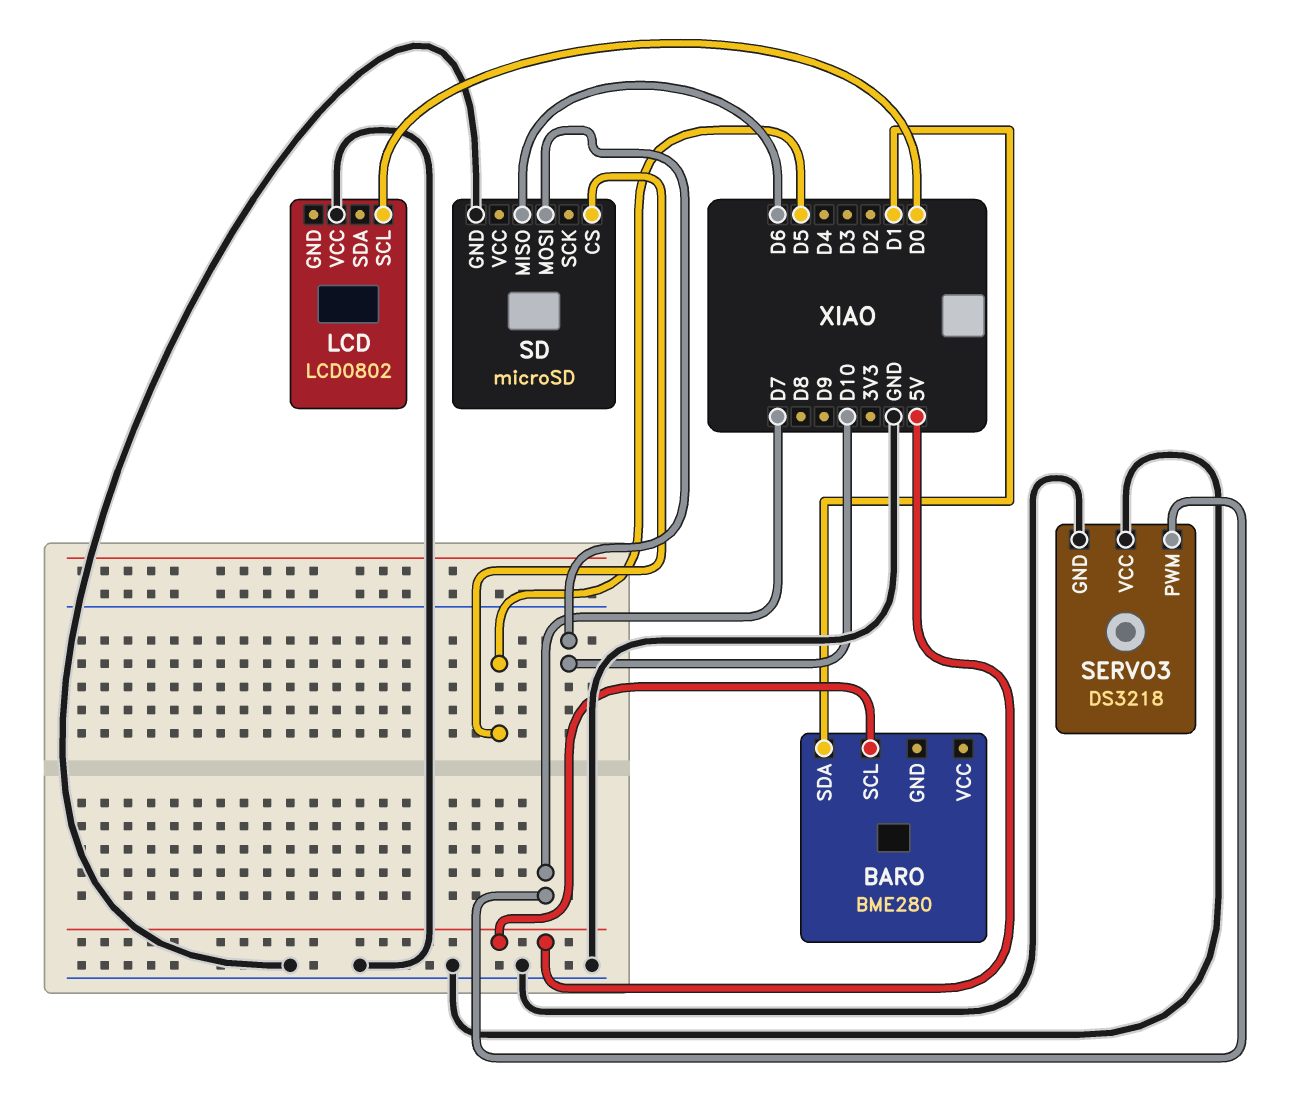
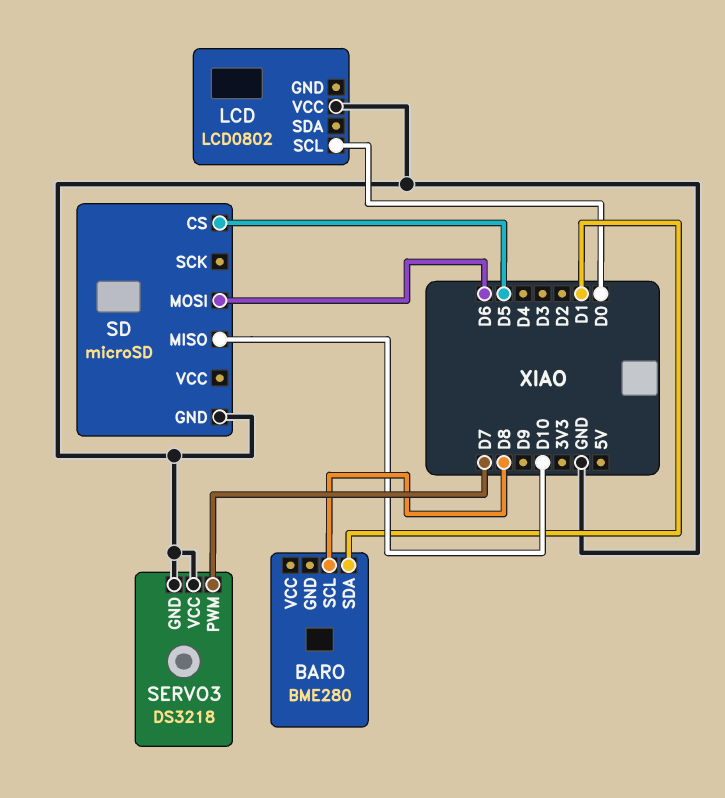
BARO pin SCL: 5V -> D8
SD pin MISO: D6 -> D10
SD pin MOSI: D10 -> D6

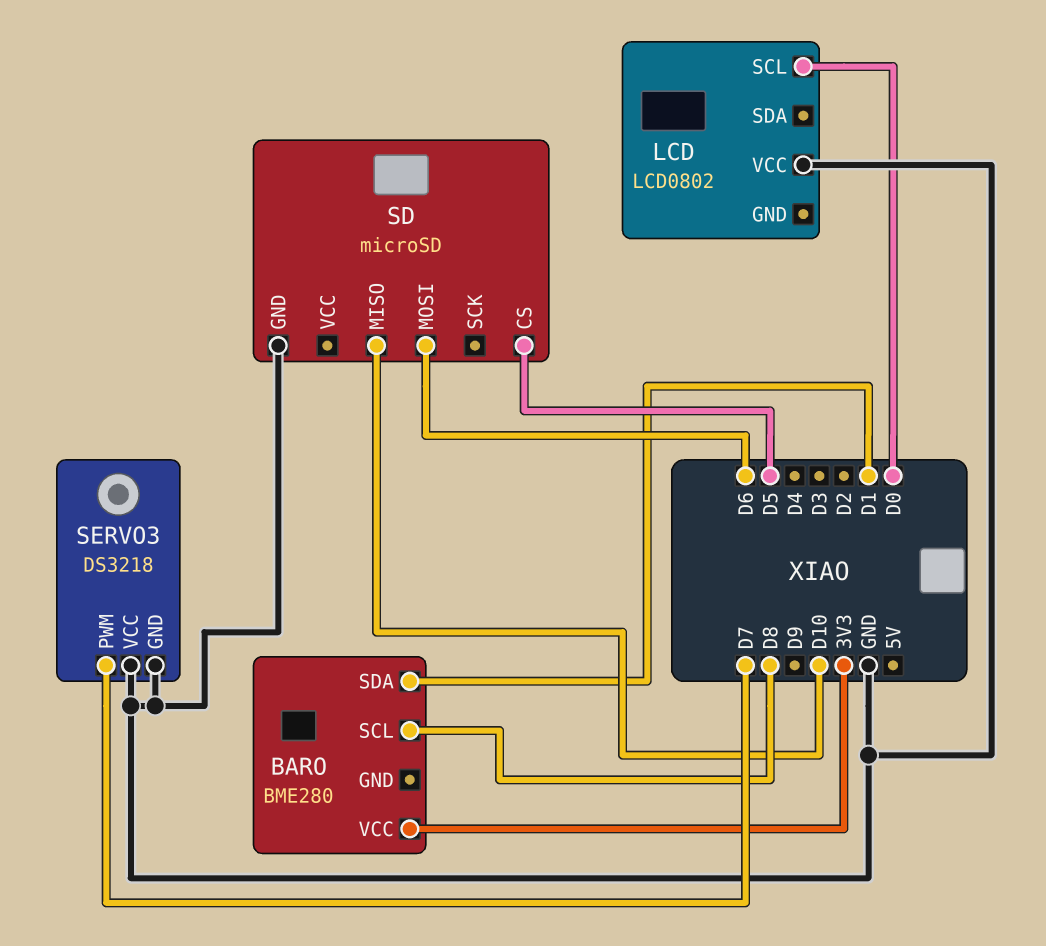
BARO pin VCC: none -> 3V3

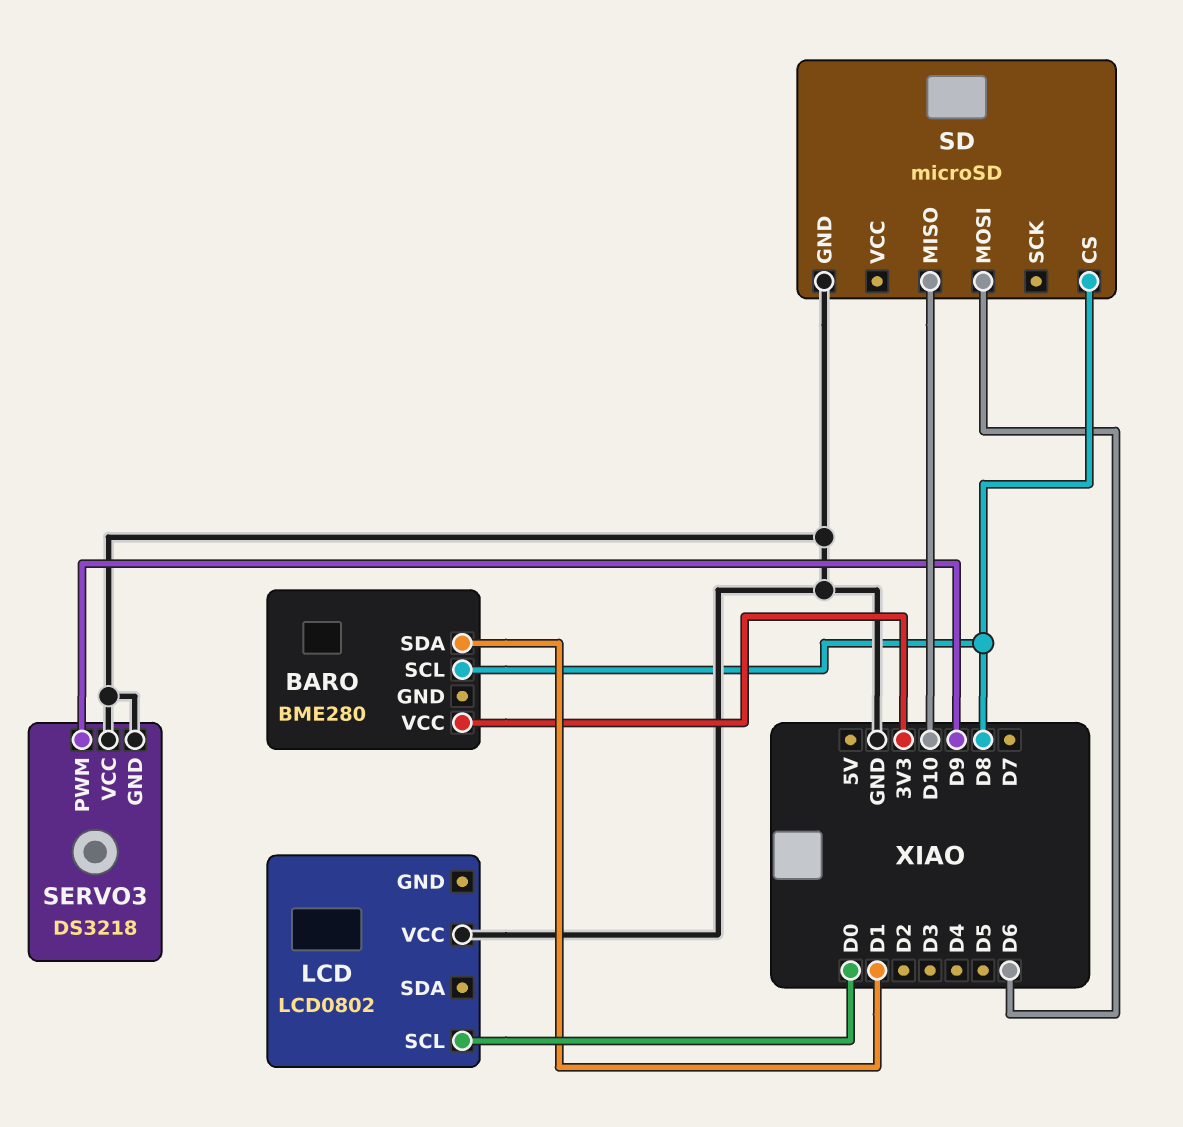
SD pin CS: D5 -> D8
SERVO3 pin PWM: D7 -> D9

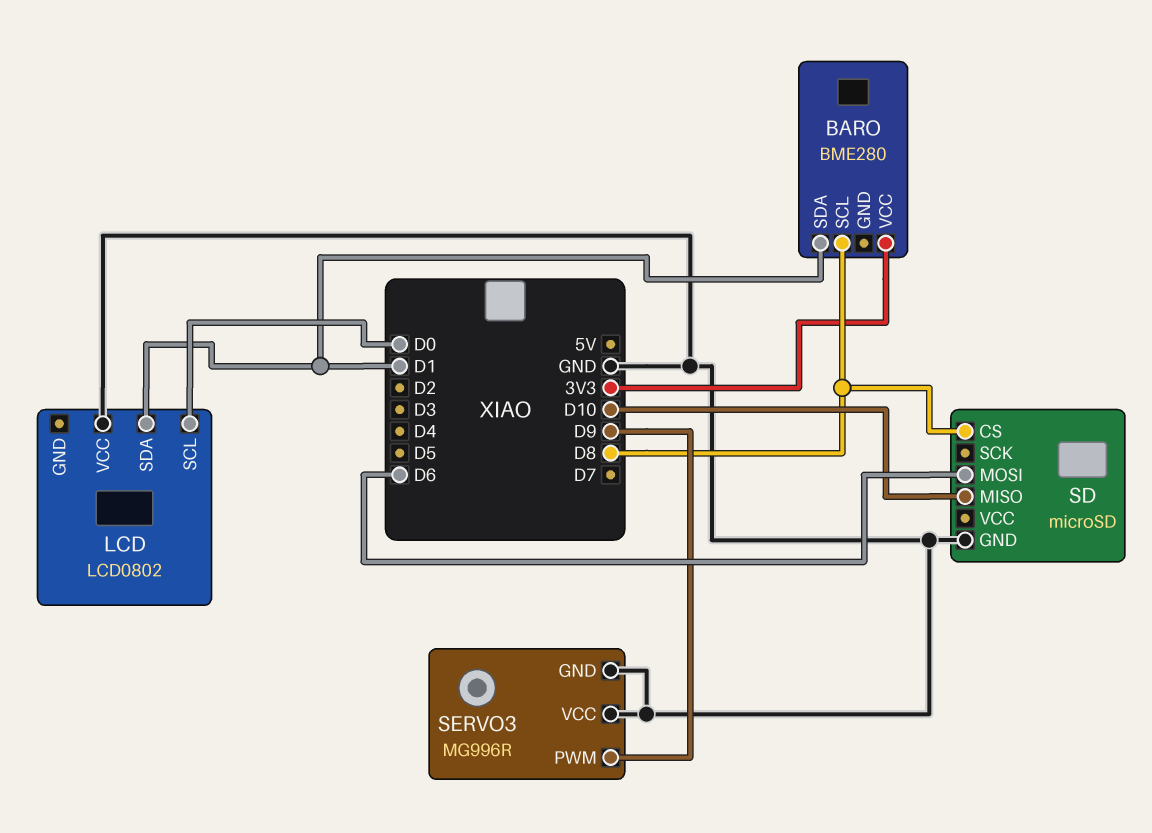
LCD pin SDA: none -> D1
SERVO3: DS3218 -> MG996R

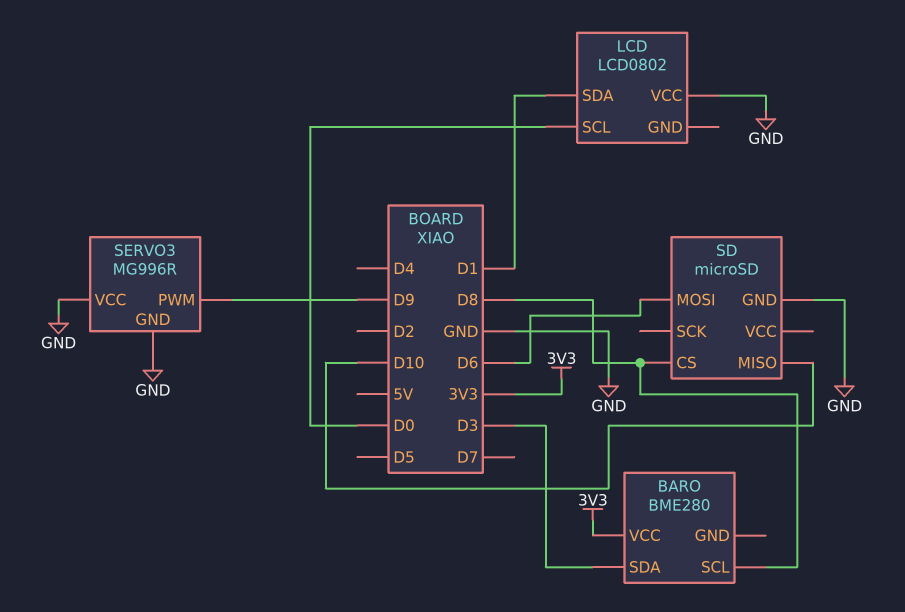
BARO pin SDA: D1 -> D3

